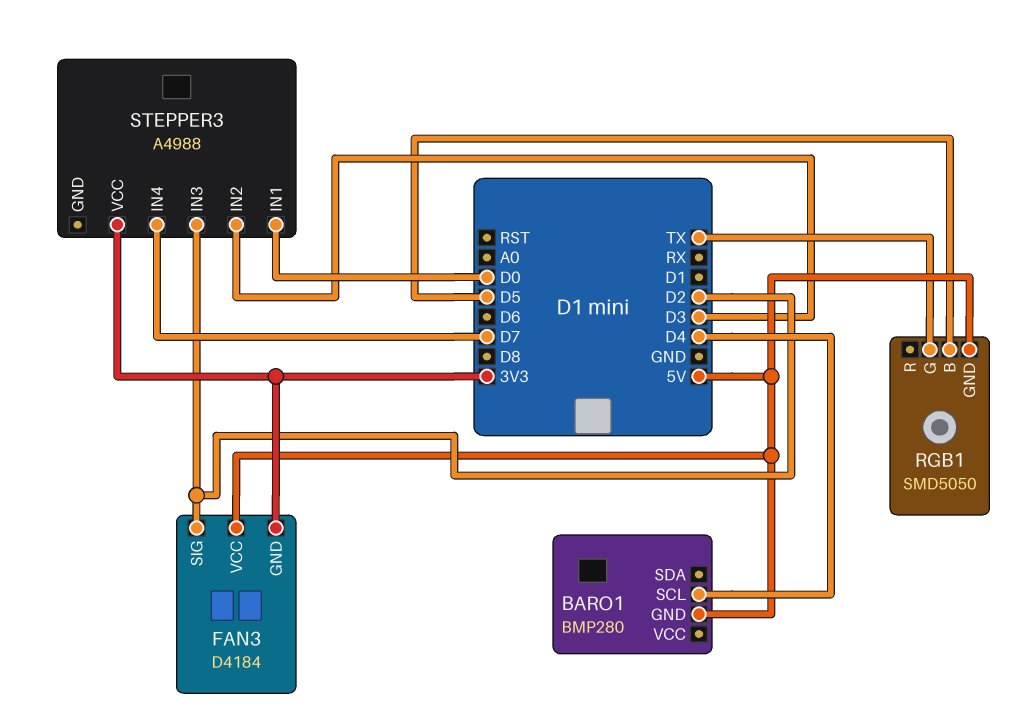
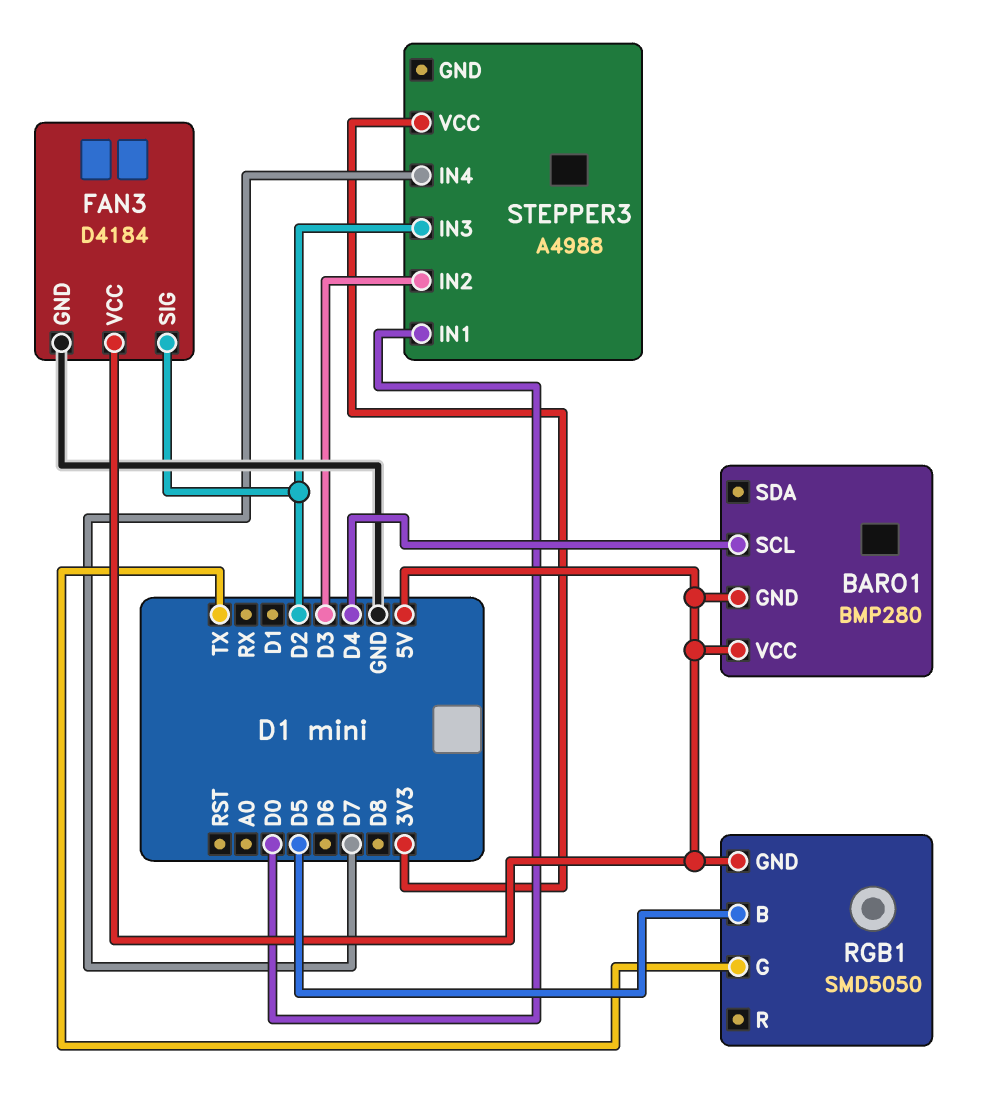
BARO1 pin VCC: none -> 5V
FAN3 pin GND: 3V3 -> GND

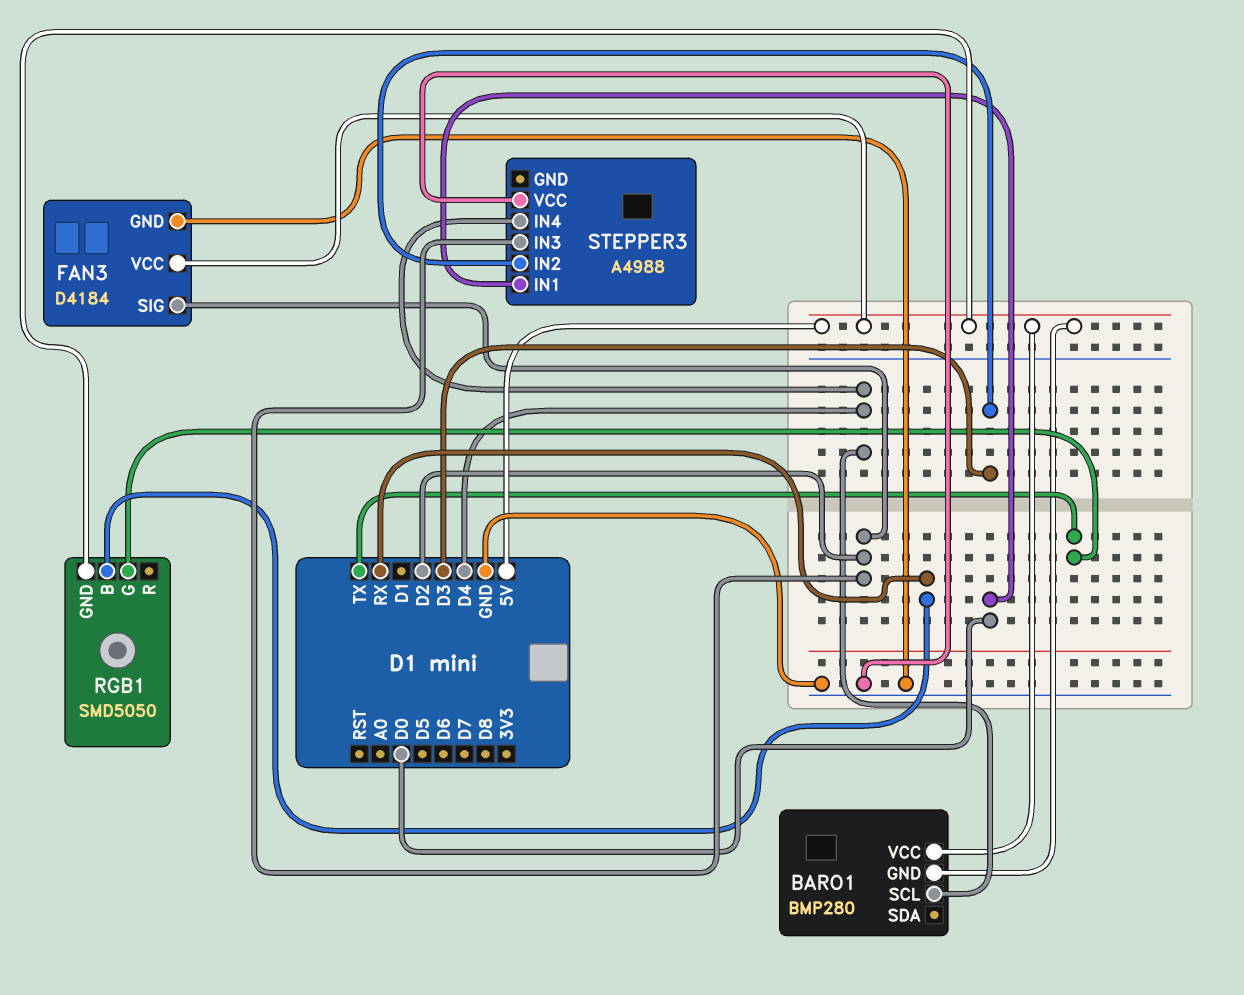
RGB1 pin B: D5 -> RX
STEPPER3 pin IN4: D7 -> D4
STEPPER3 pin VCC: 3V3 -> GND

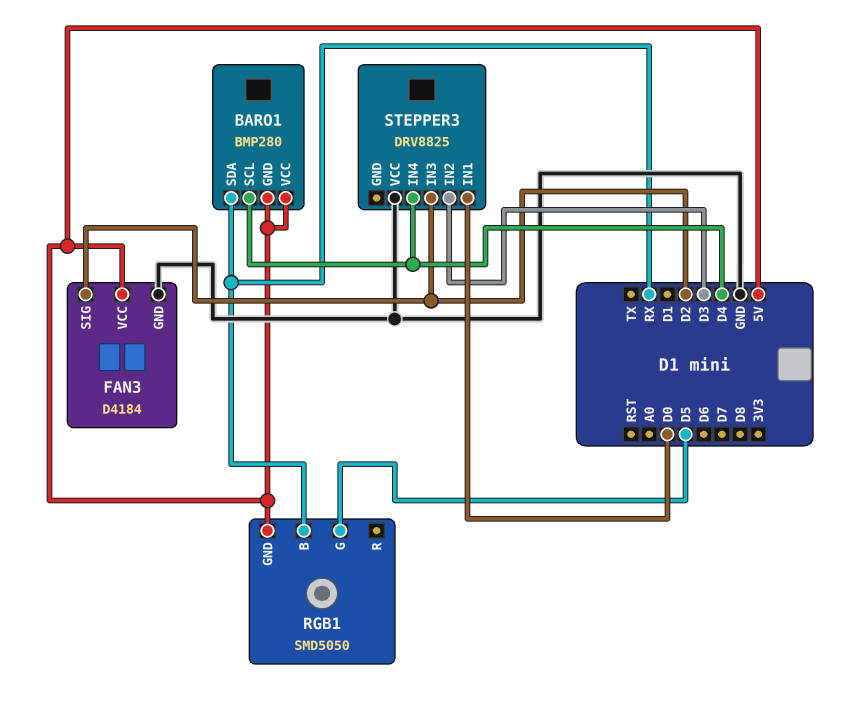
BARO1 pin SDA: none -> RX
RGB1 pin G: TX -> D5
STEPPER3: A4988 -> DRV8825

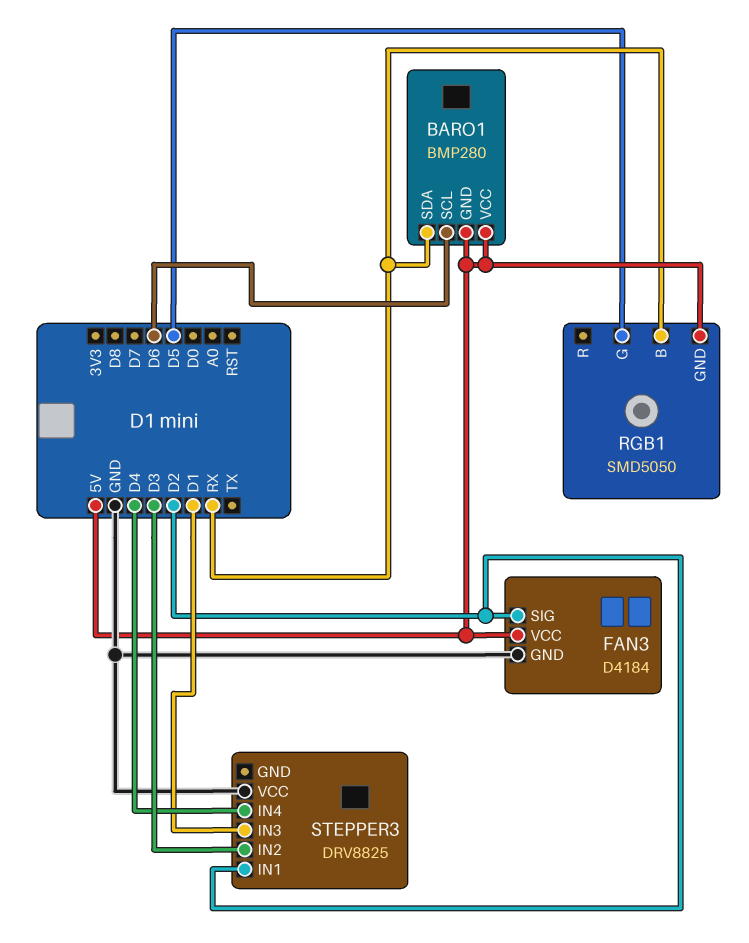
BARO1 pin SCL: D4 -> D6
STEPPER3 pin IN1: D0 -> D2
STEPPER3 pin IN3: D2 -> D1

